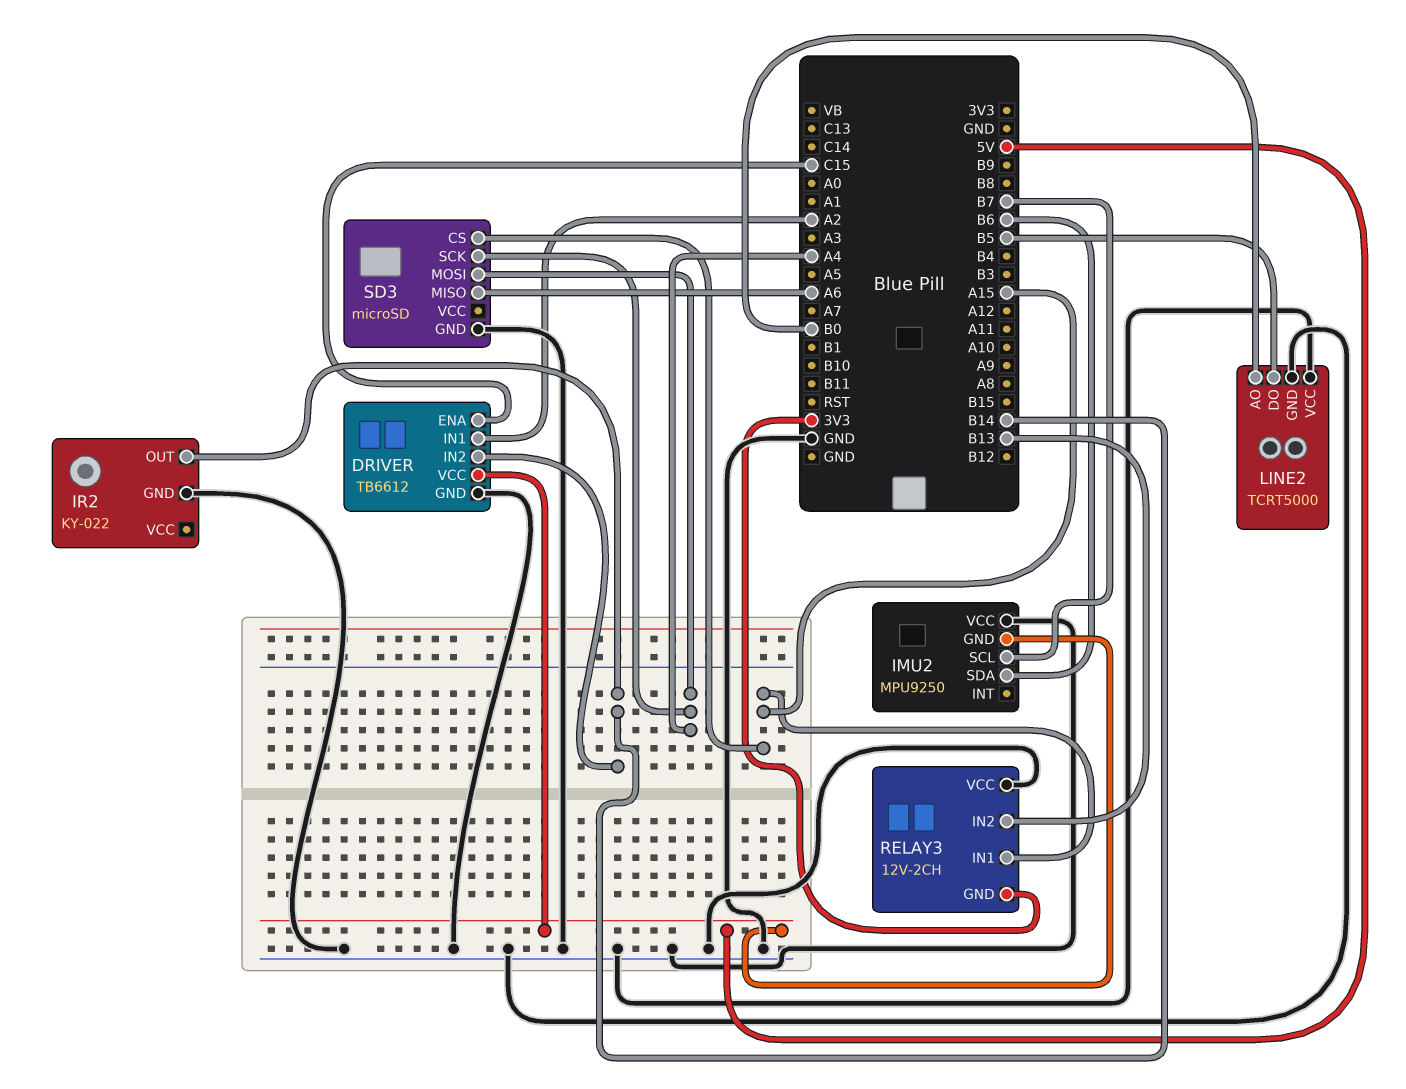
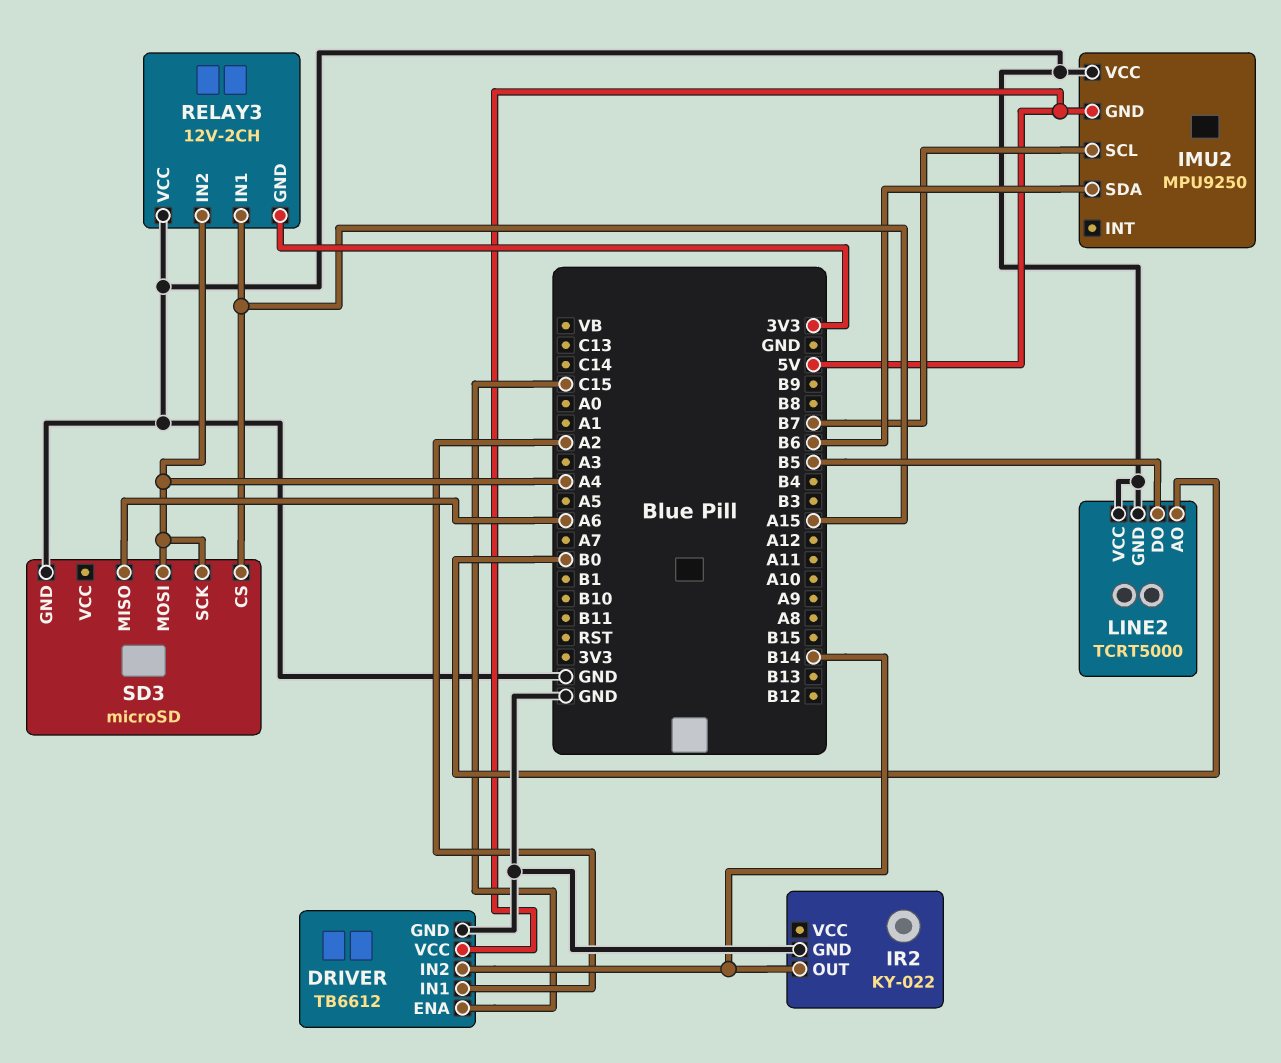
RELAY3 pin IN2: B13 -> A4

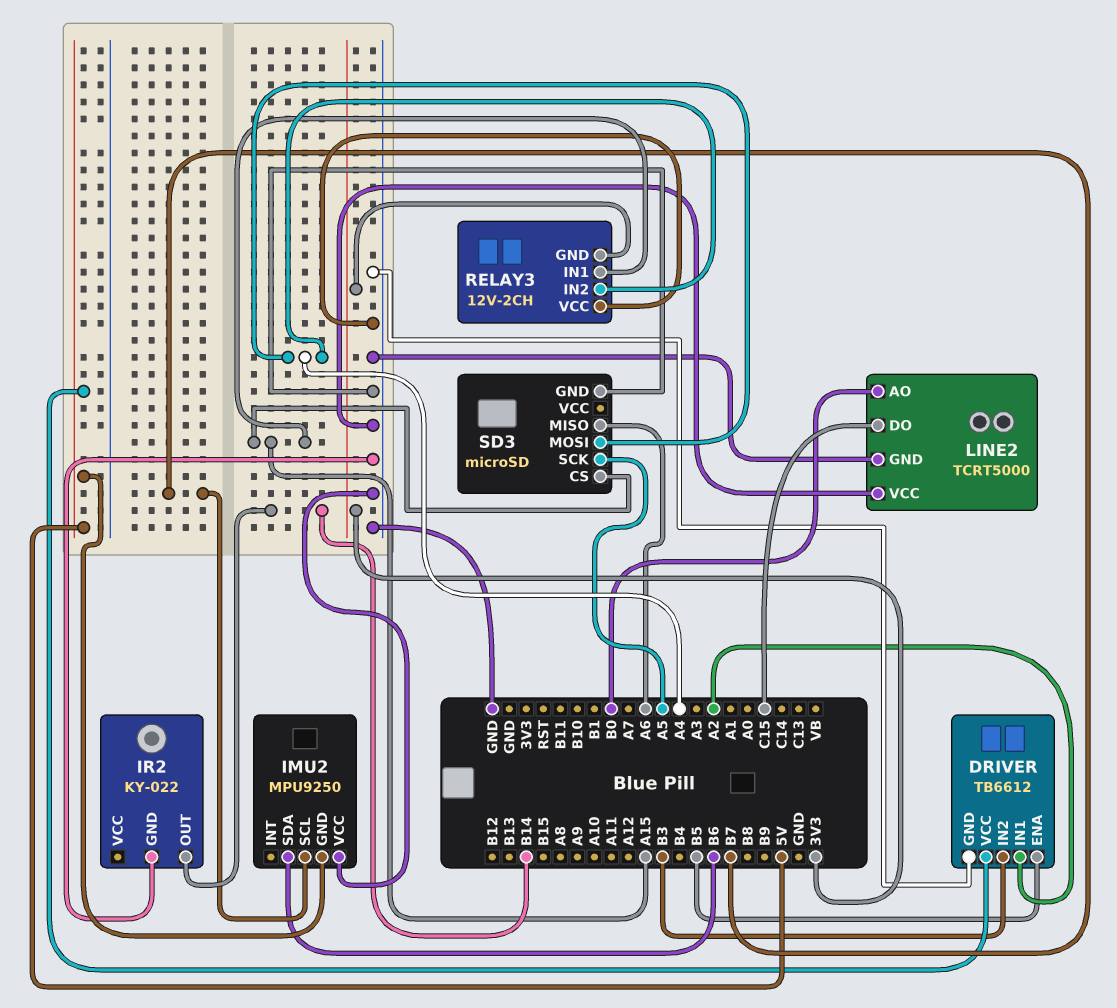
DRIVER pin ENA: C15 -> B5
DRIVER pin IN2: B14 -> B3
LINE2 pin DO: B5 -> C15
SD3 pin SCK: A4 -> A5

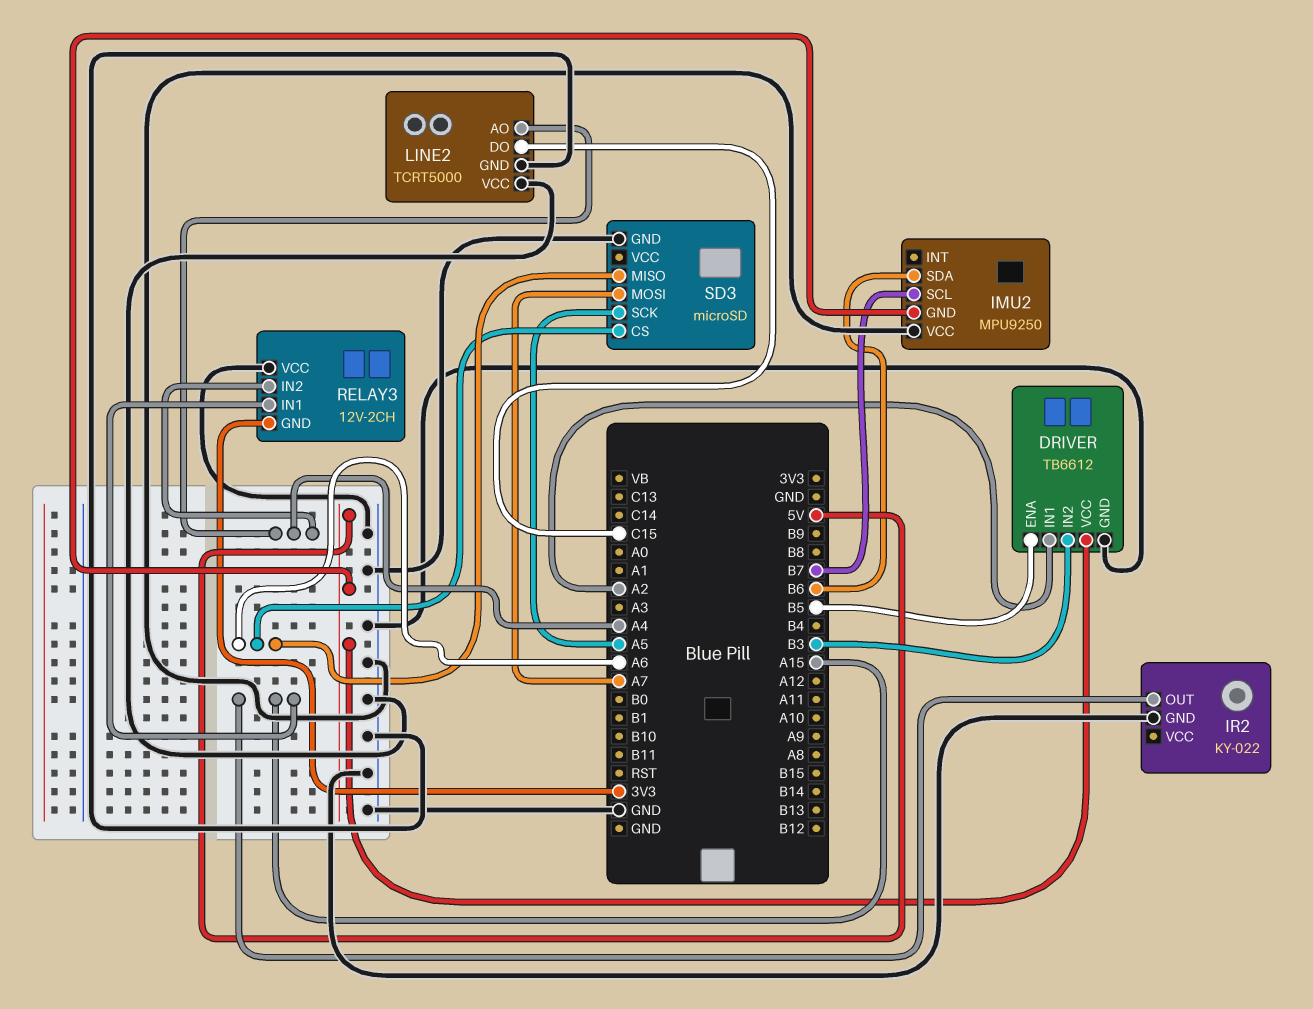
IR2 pin OUT: B14 -> A15
LINE2 pin AO: B0 -> A4
SD3 pin CS: A15 -> A6
SD3 pin MOSI: A4 -> A7

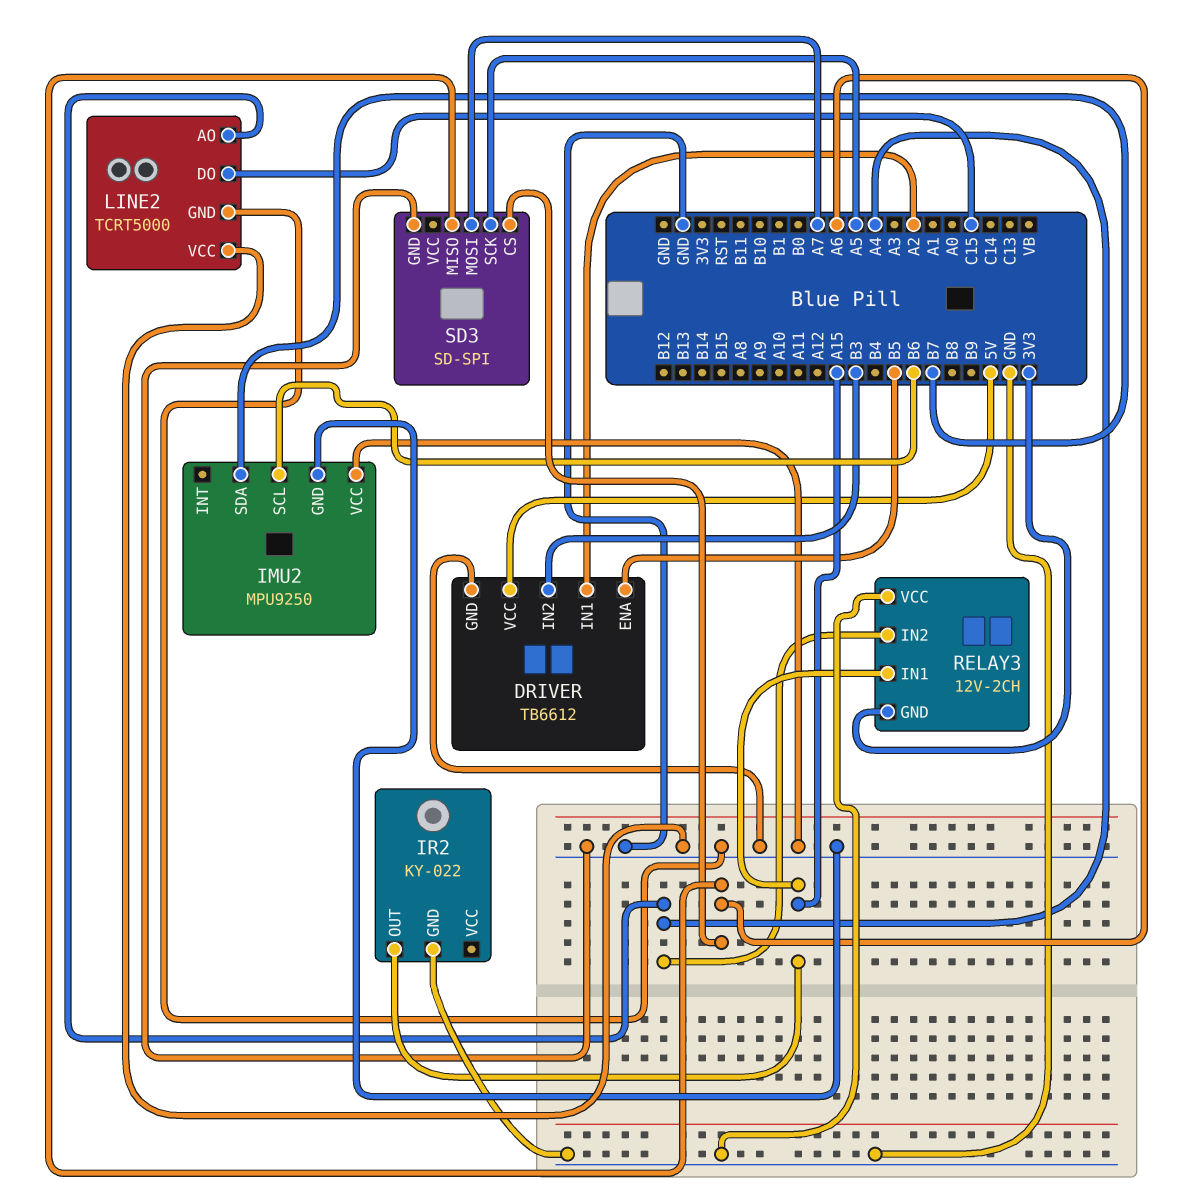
IMU2 pin GND: 5V -> GND
IMU2 pin SCL: B7 -> B6
IMU2 pin SDA: B6 -> B7
SD3: microSD -> SD-SPI

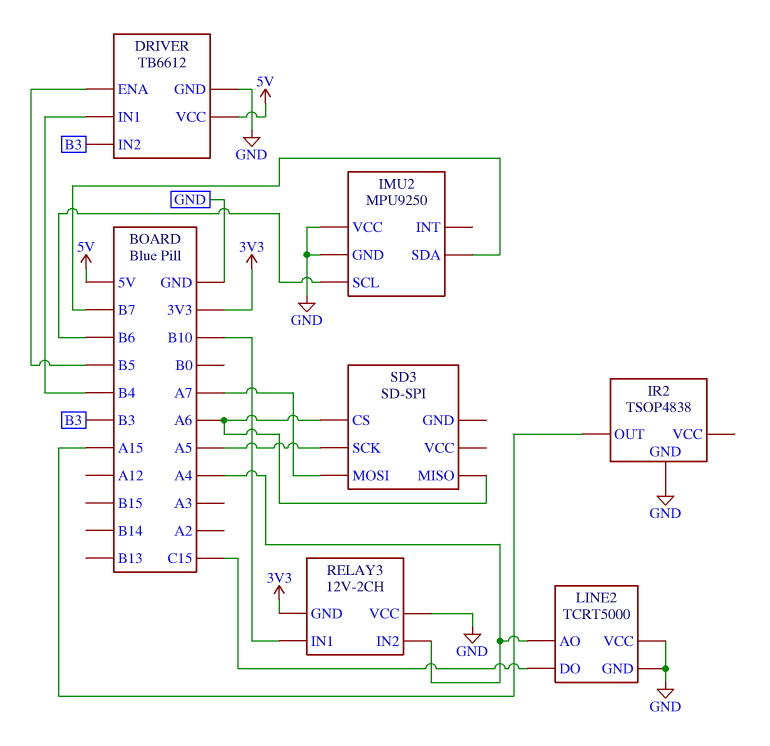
DRIVER pin IN1: A2 -> B4
IR2: KY-022 -> TSOP4838
RELAY3 pin IN1: A15 -> B10
SD3 pin GND: GND -> none

